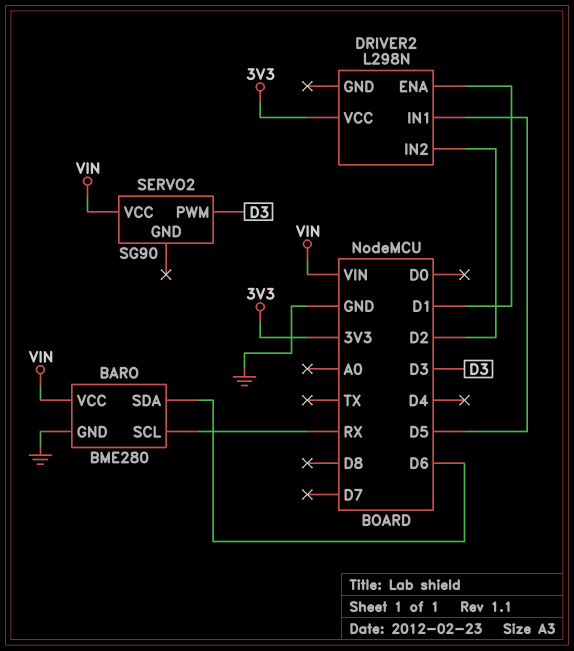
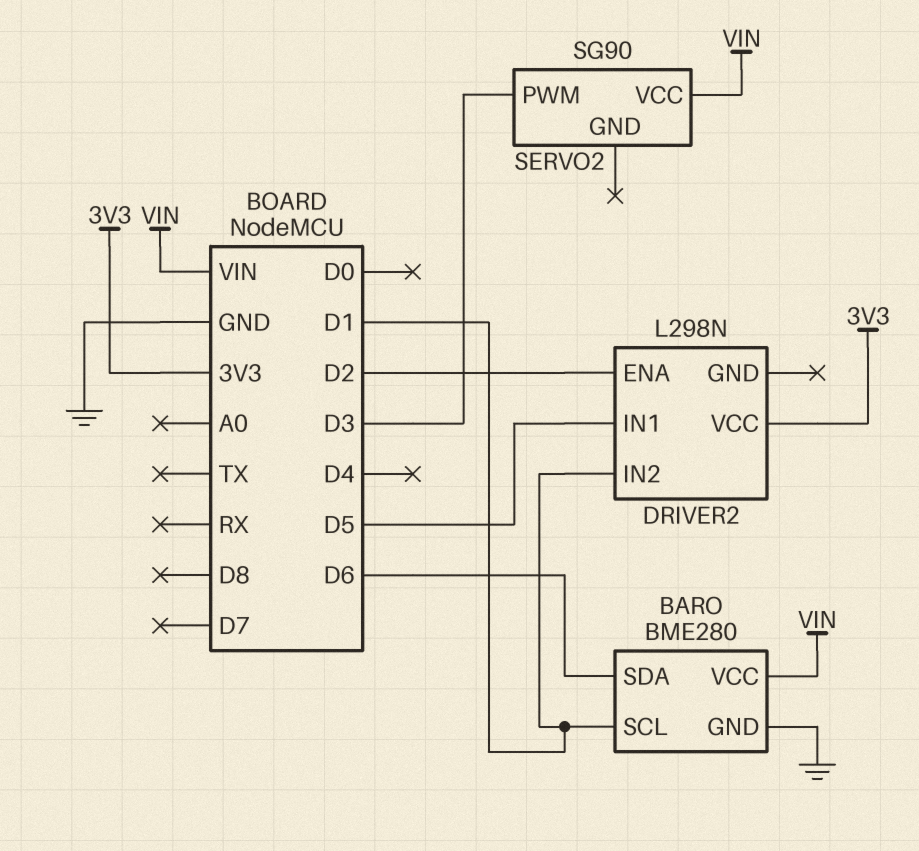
BARO pin SCL: RX -> D1
DRIVER2 pin ENA: D1 -> D2
DRIVER2 pin IN2: D2 -> D1

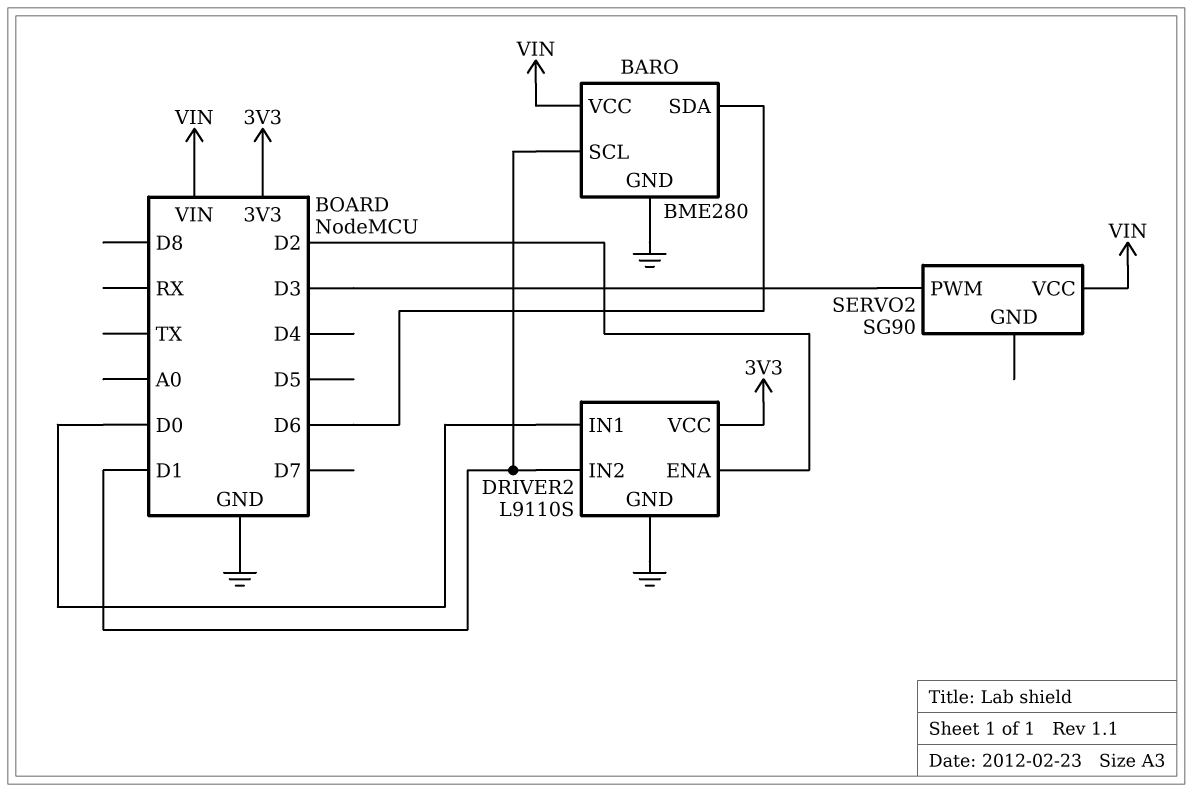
DRIVER2: L298N -> L9110S
DRIVER2 pin GND: none -> GND
DRIVER2 pin IN1: D5 -> D0

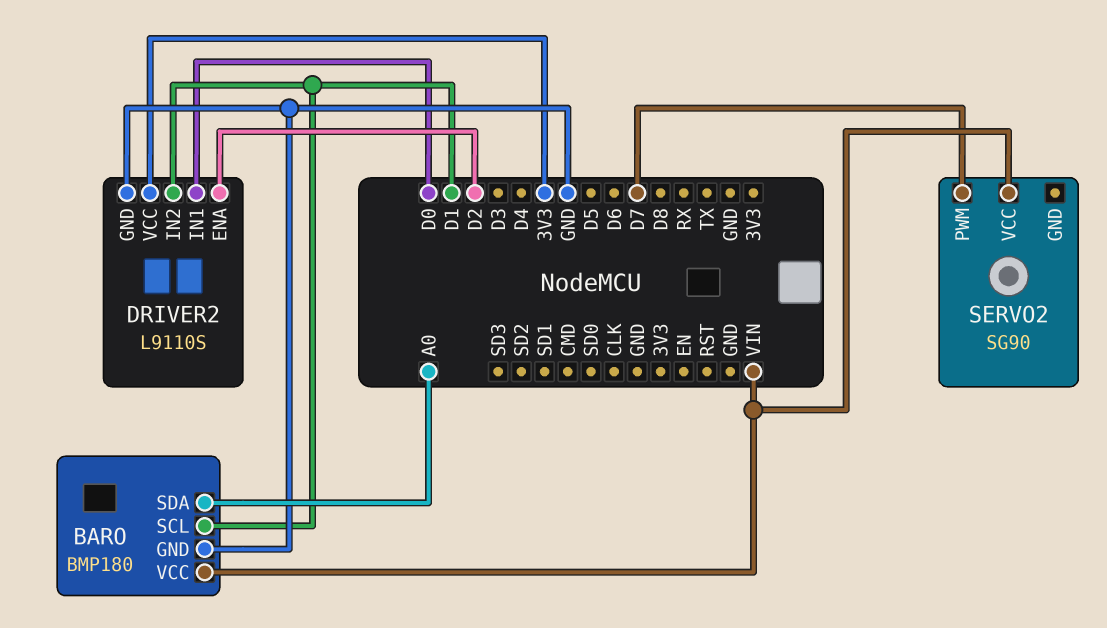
BARO: BME280 -> BMP180
BARO pin SDA: D6 -> A0
SERVO2 pin PWM: D3 -> D7

